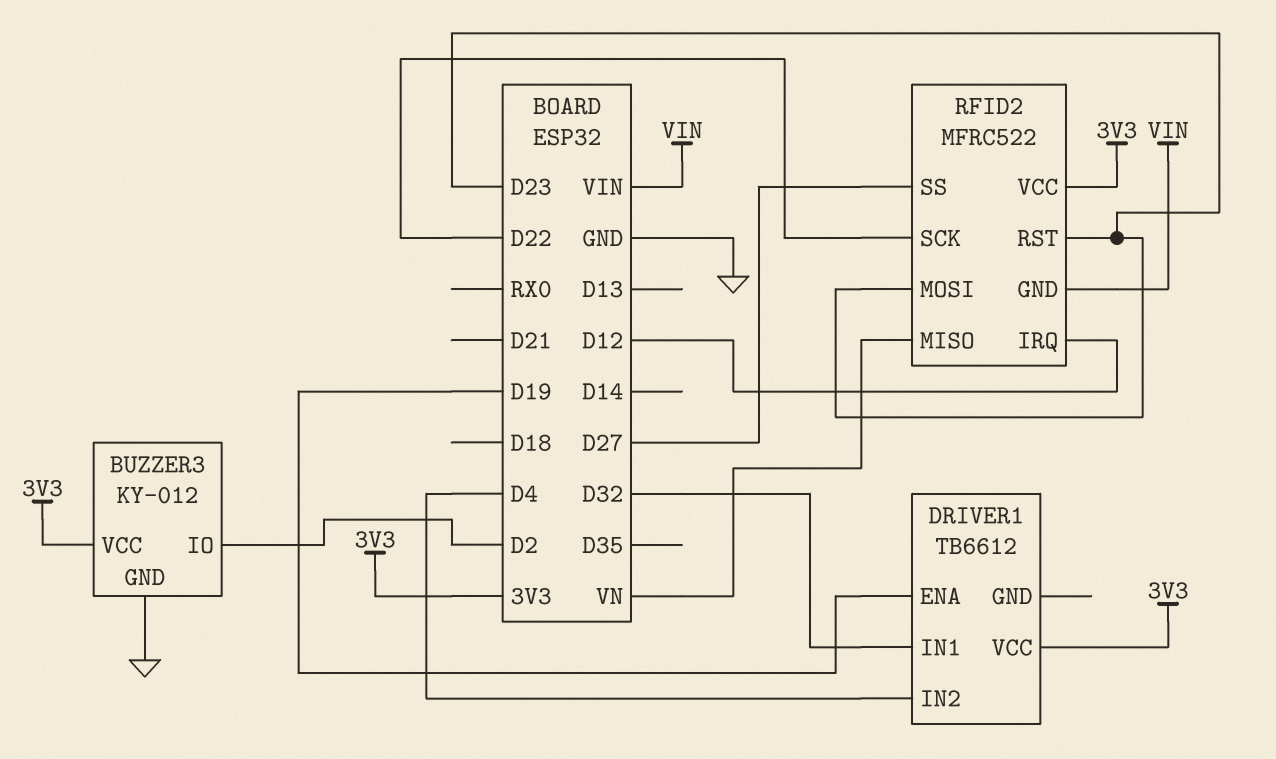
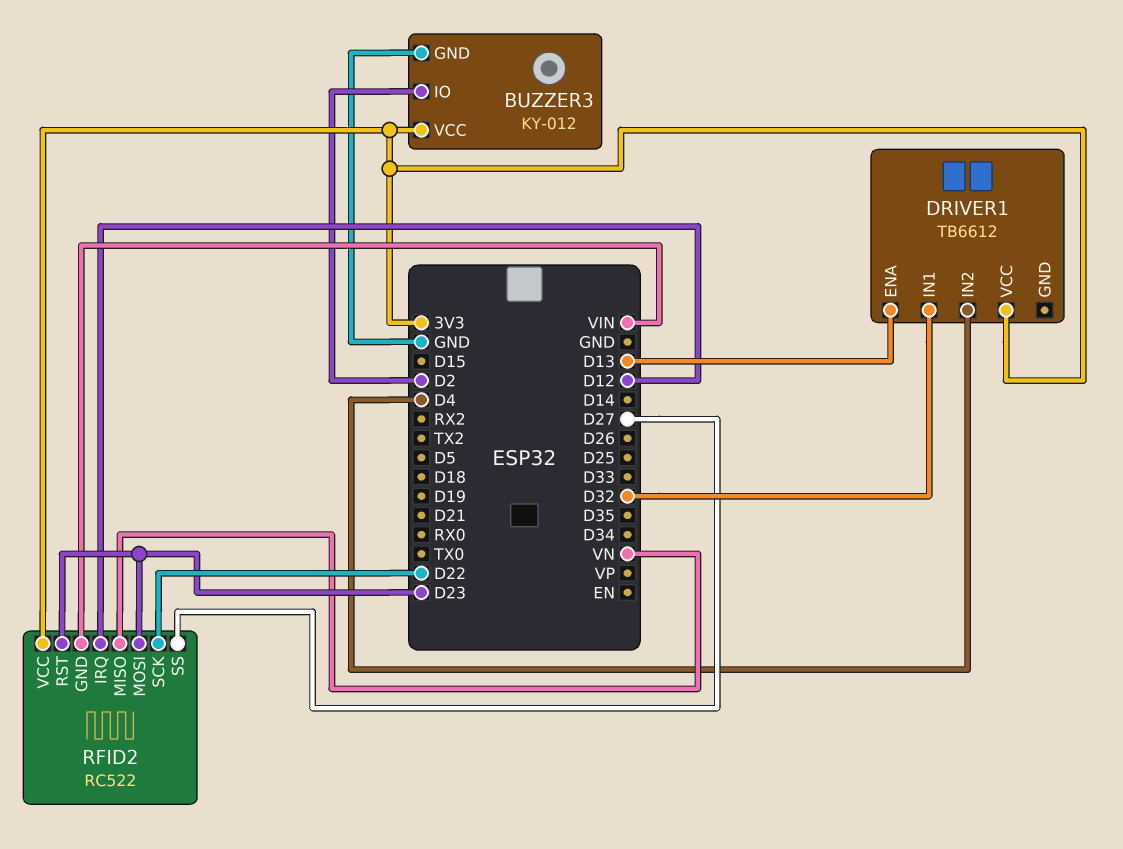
DRIVER1 pin ENA: D19 -> D13
RFID2: MFRC522 -> RC522

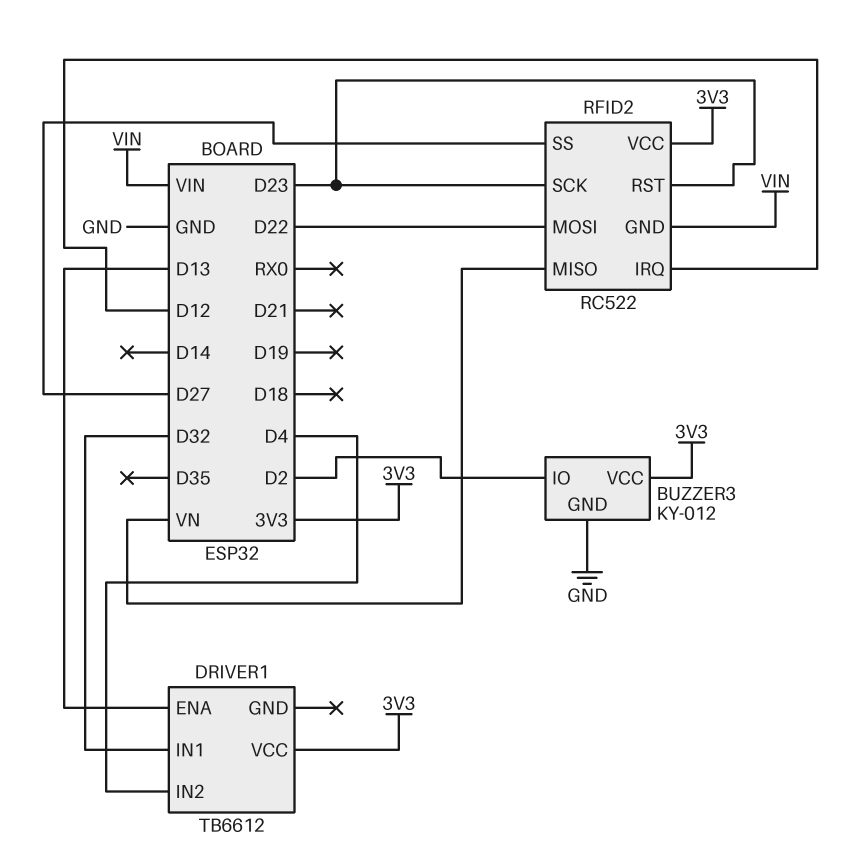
RFID2 pin MOSI: D23 -> D22
RFID2 pin SCK: D22 -> D23

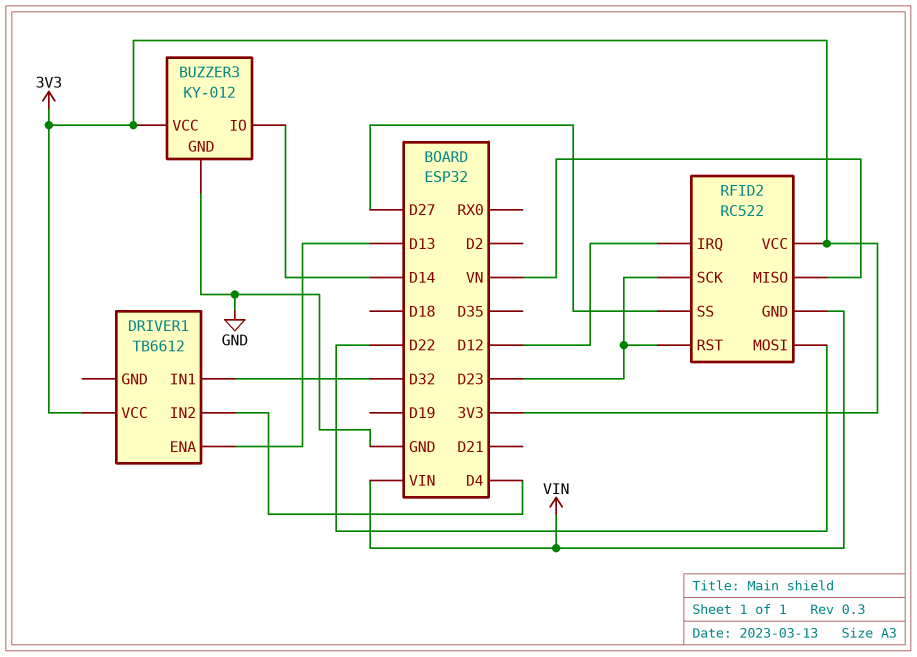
BUZZER3 pin IO: D2 -> D14

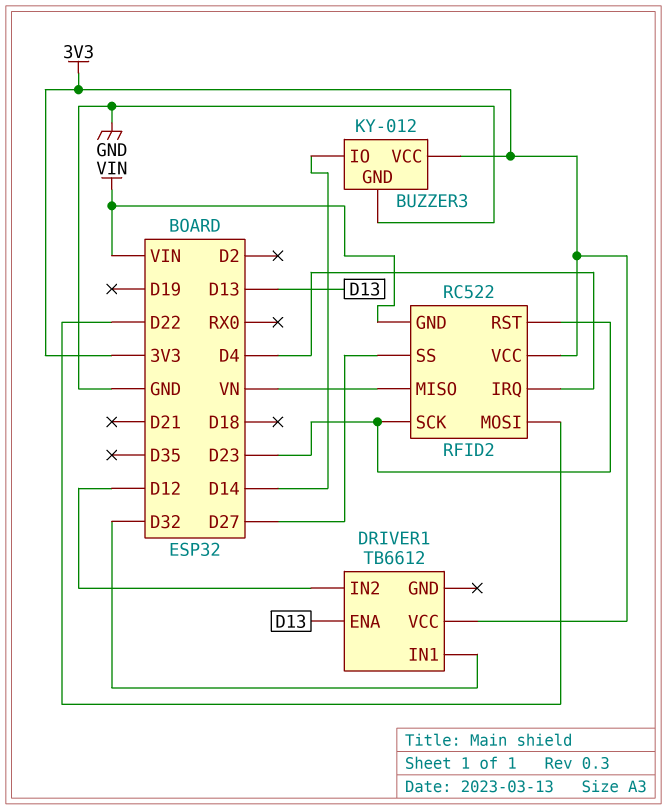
DRIVER1 pin IN2: D4 -> D12
RFID2 pin IRQ: D12 -> D4

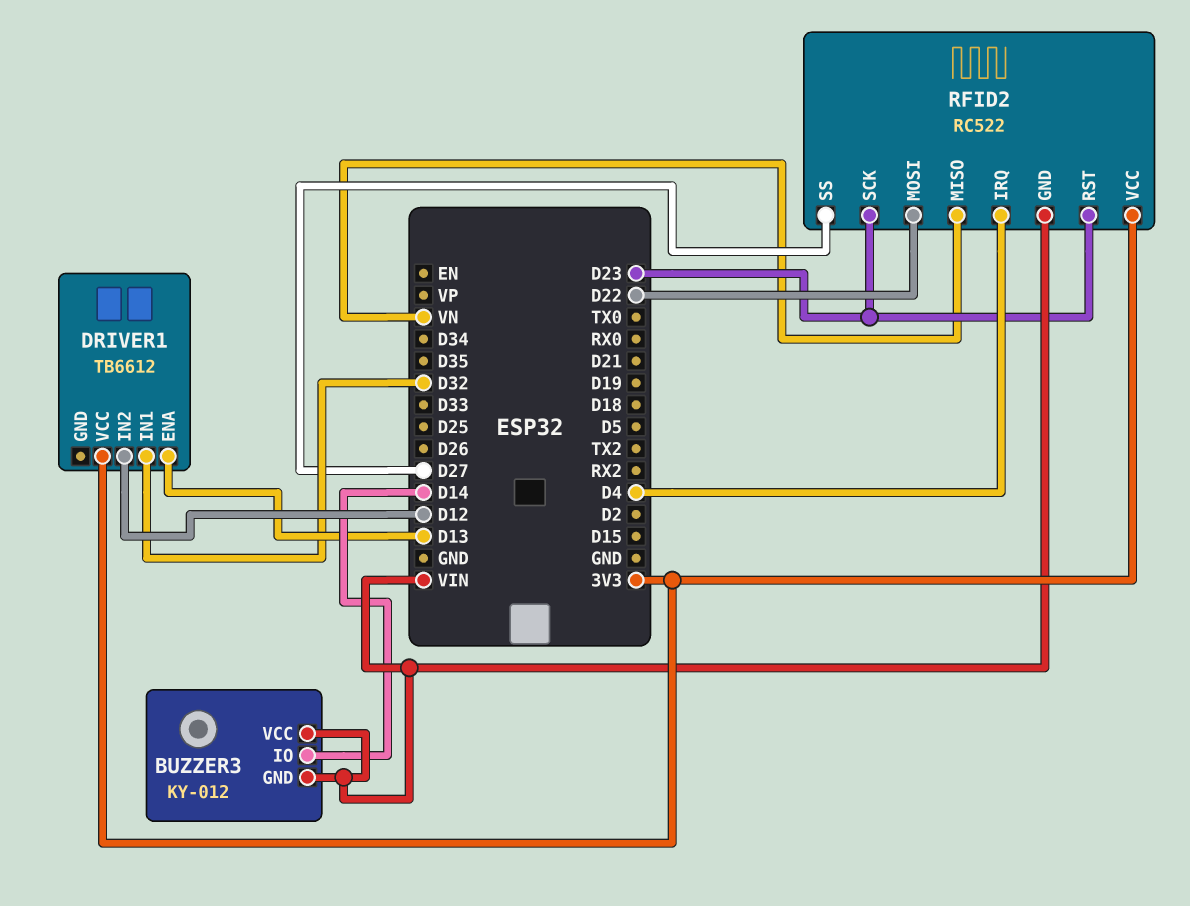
BUZZER3 pin GND: GND -> VIN
BUZZER3 pin VCC: 3V3 -> VIN

